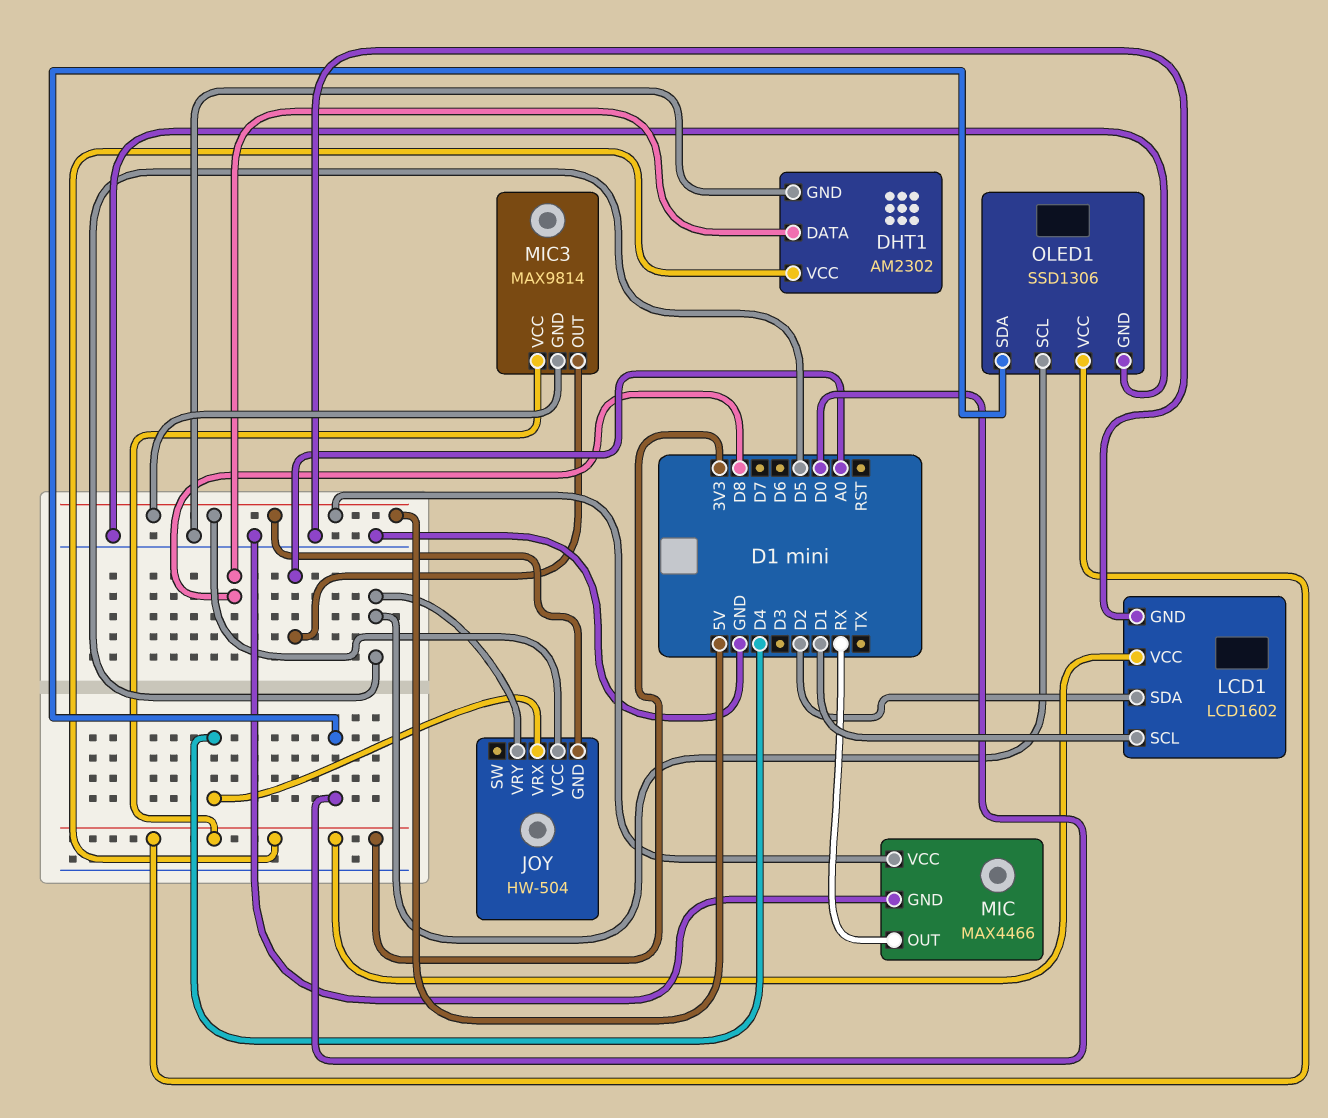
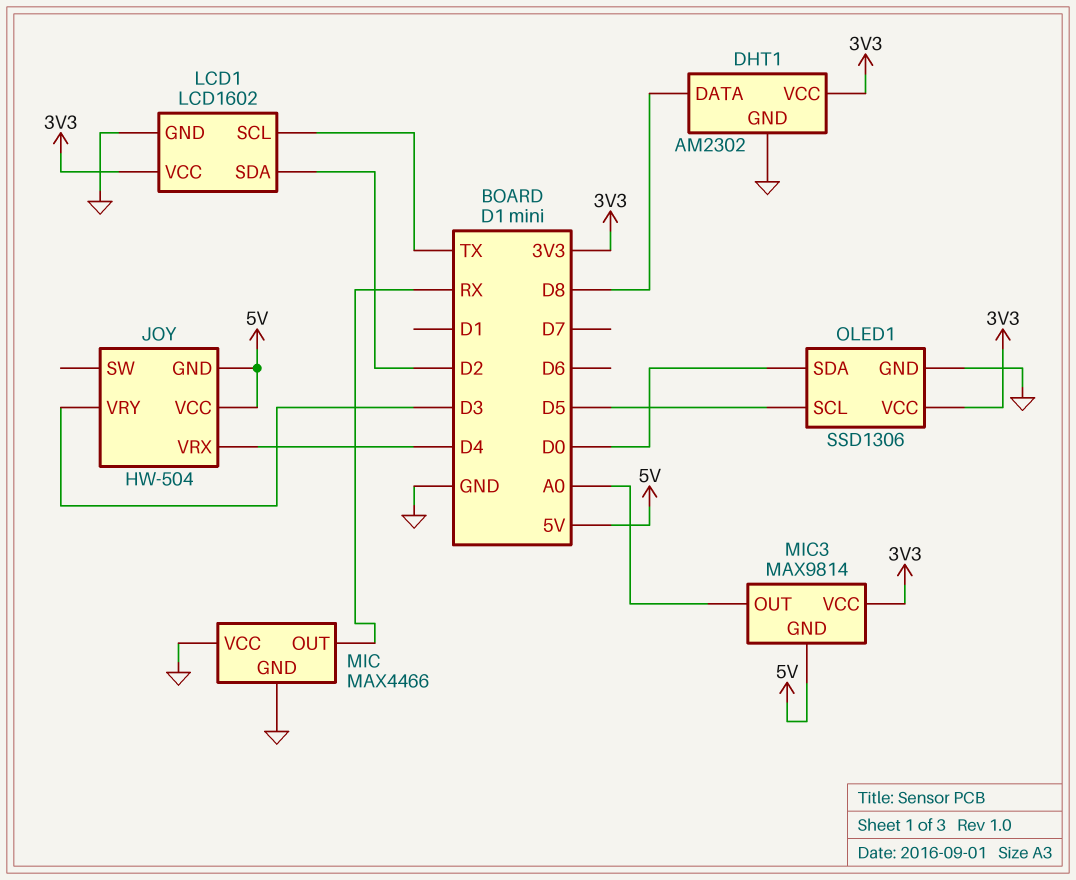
JOY pin VRY: D5 -> D3
LCD1 pin SCL: D1 -> TX
MIC pin VCC: 5V -> GND

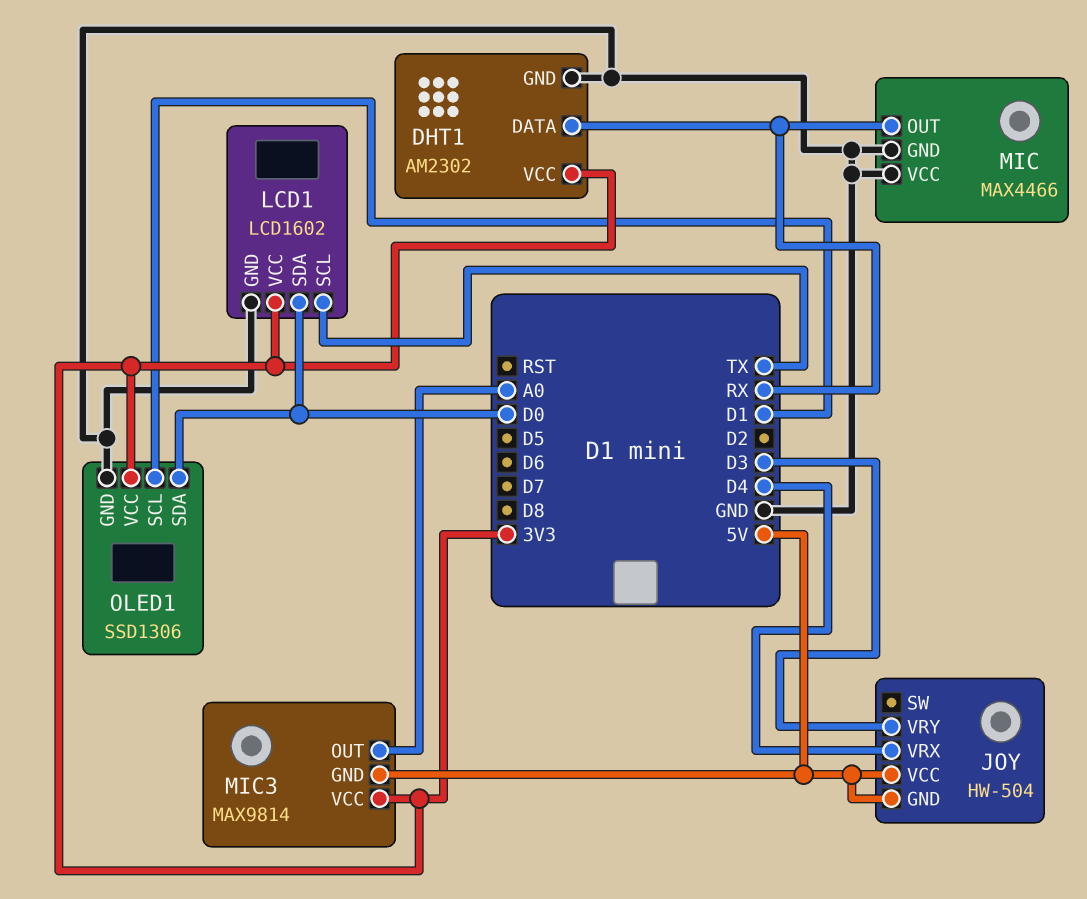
DHT1 pin DATA: D8 -> RX
LCD1 pin SDA: D2 -> D0
OLED1 pin SCL: D5 -> D1

